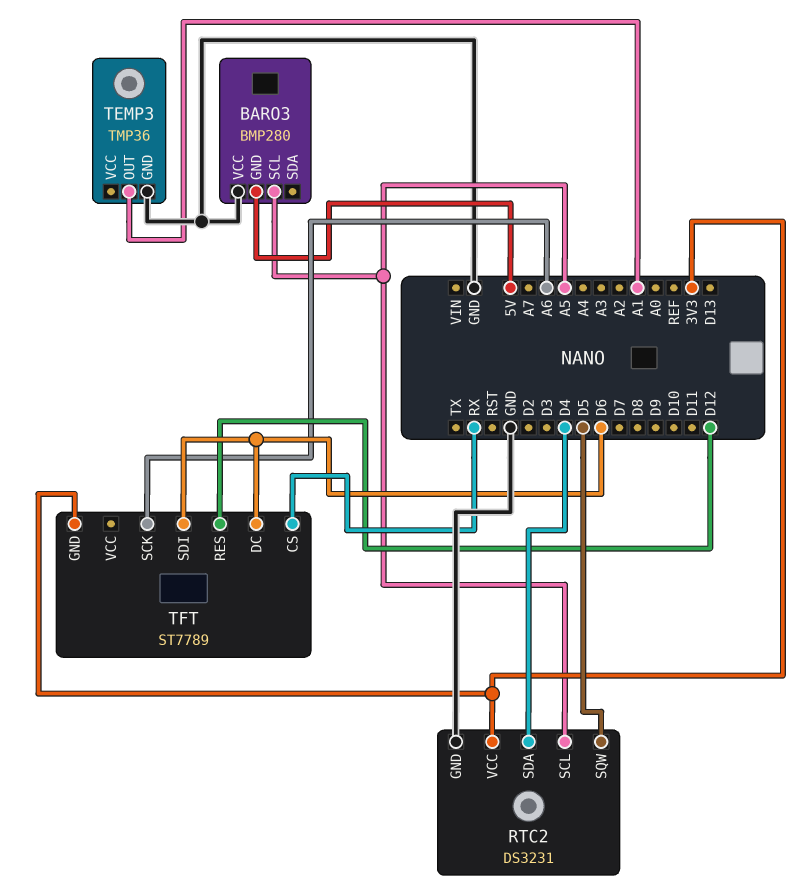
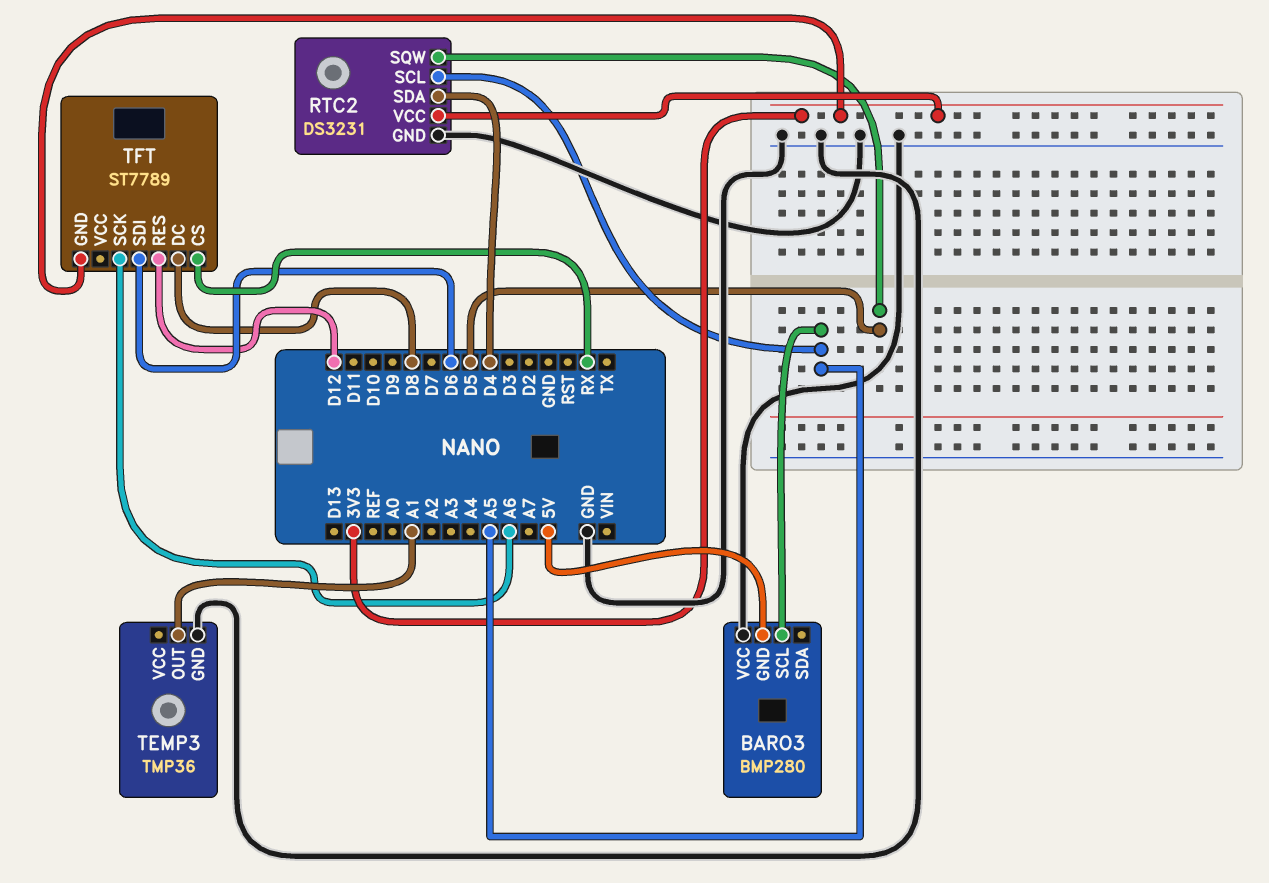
TFT pin DC: D6 -> D8

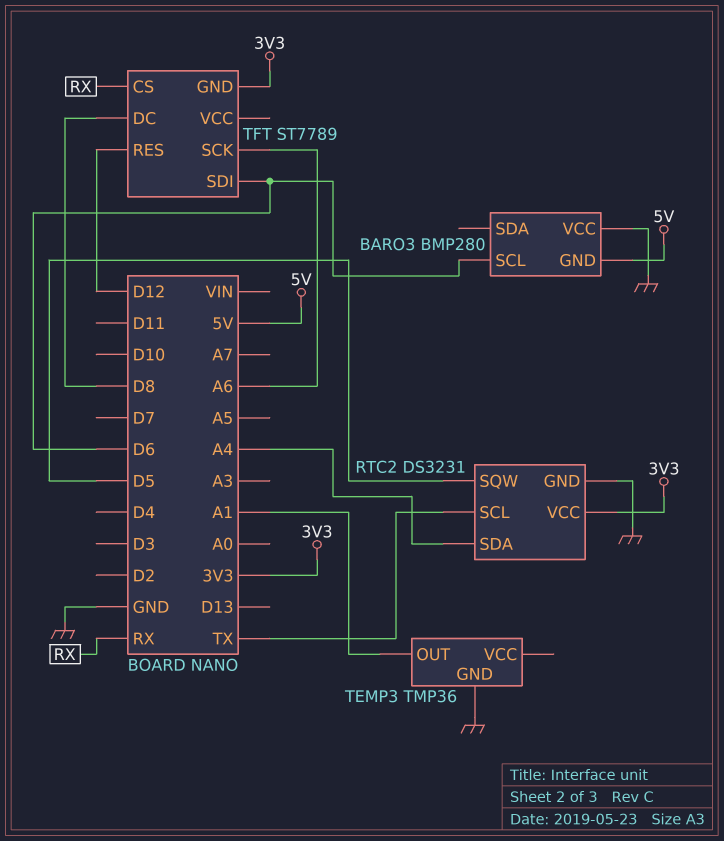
BARO3 pin SCL: A5 -> D6
RTC2 pin SCL: A5 -> TX
RTC2 pin SDA: D4 -> A4

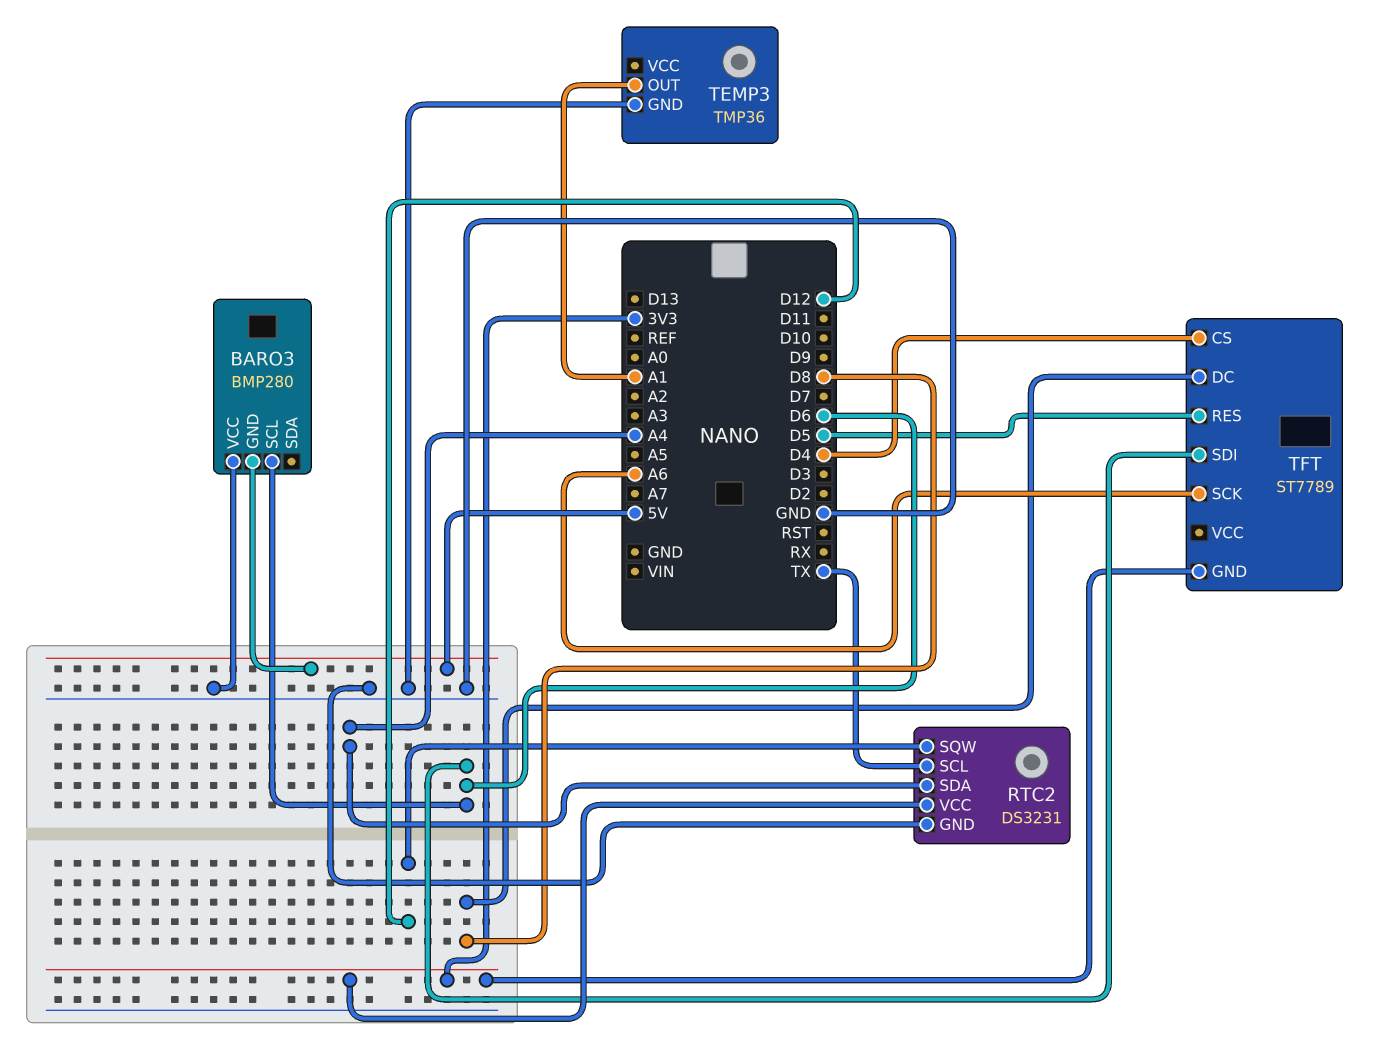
RTC2 pin SQW: D5 -> D12
TFT pin CS: RX -> D4
TFT pin RES: D12 -> D5

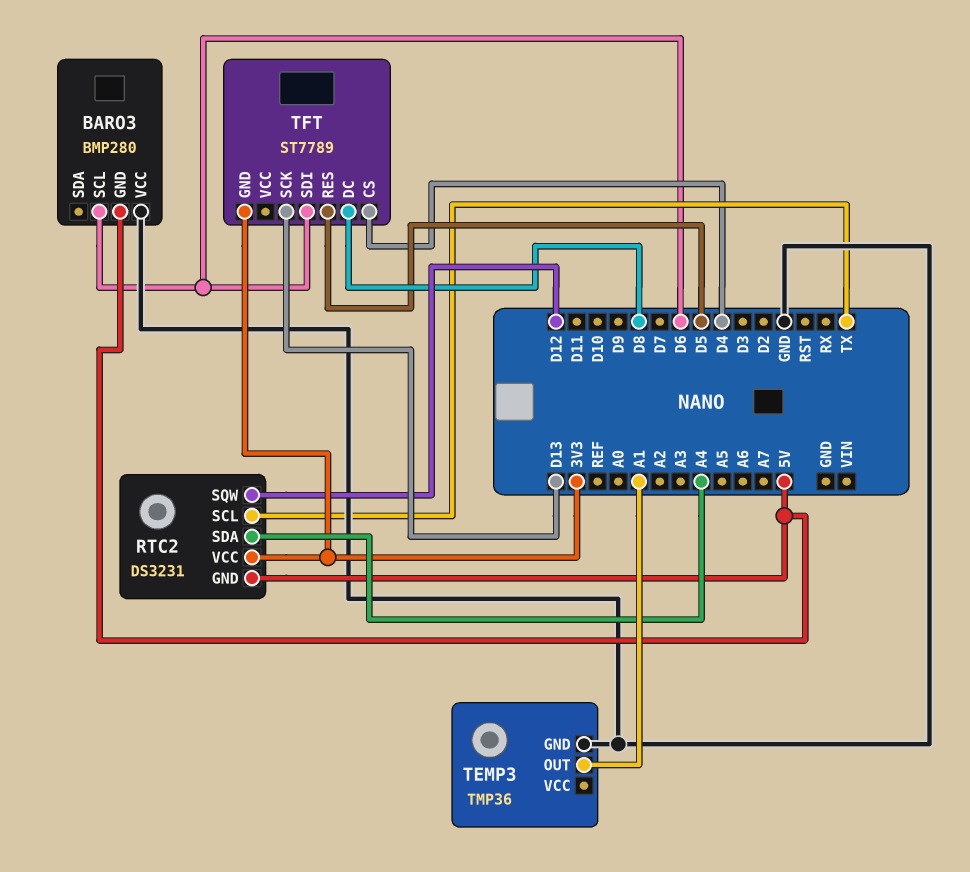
RTC2 pin GND: GND -> 5V
TFT pin SCK: A6 -> D13

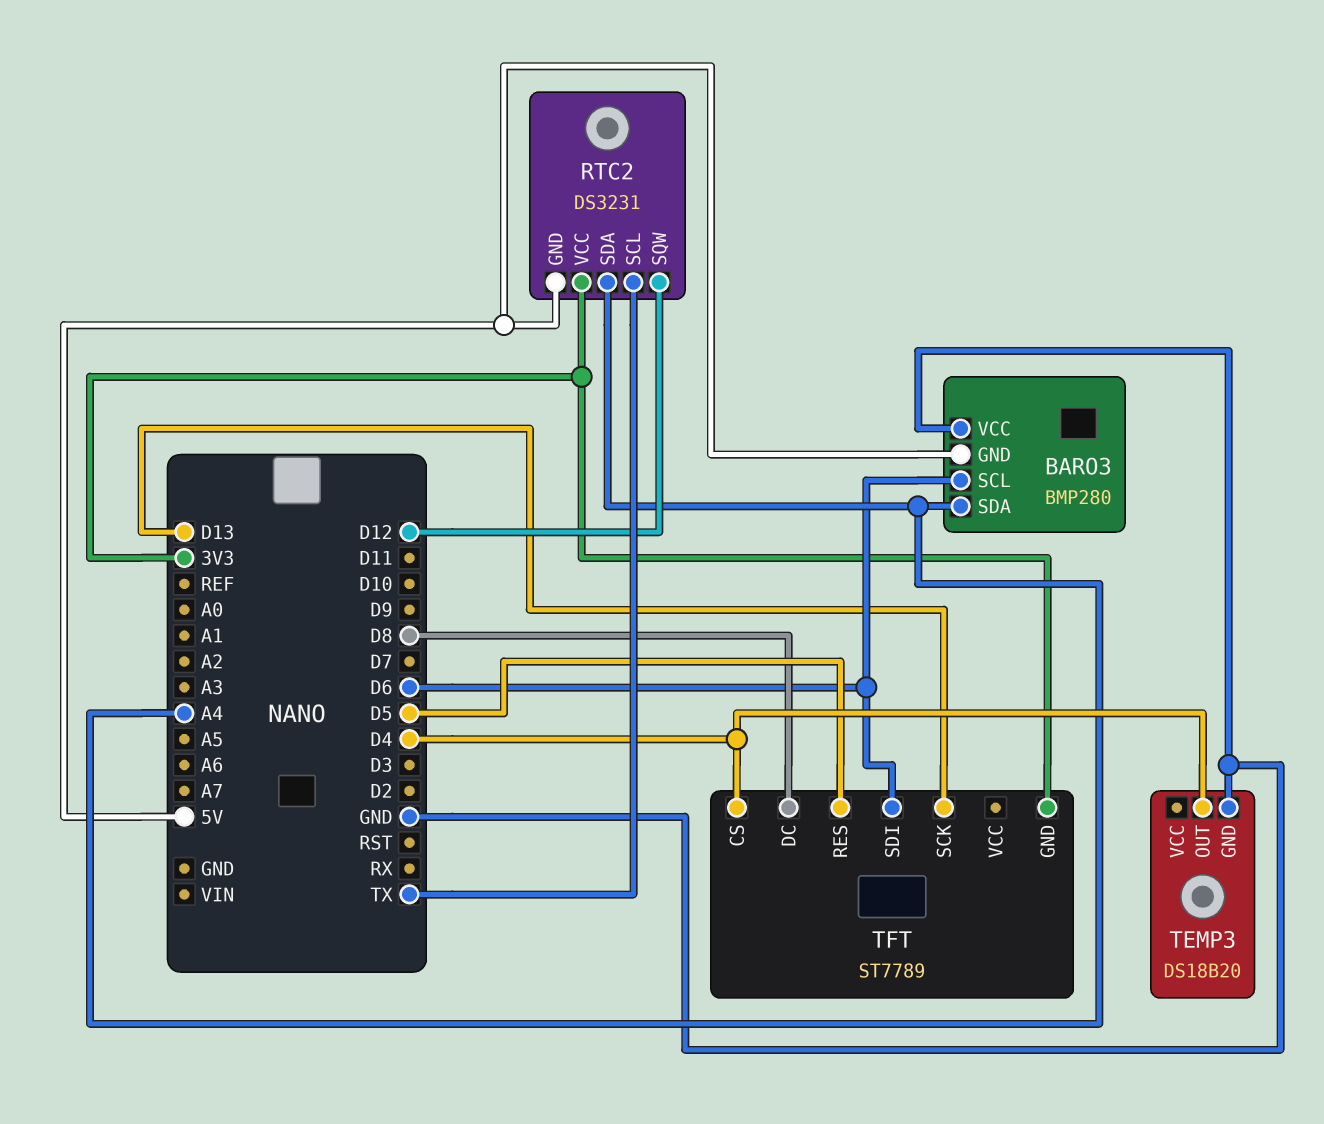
BARO3 pin SDA: none -> A4
TEMP3: TMP36 -> DS18B20
TEMP3 pin OUT: A1 -> D4

